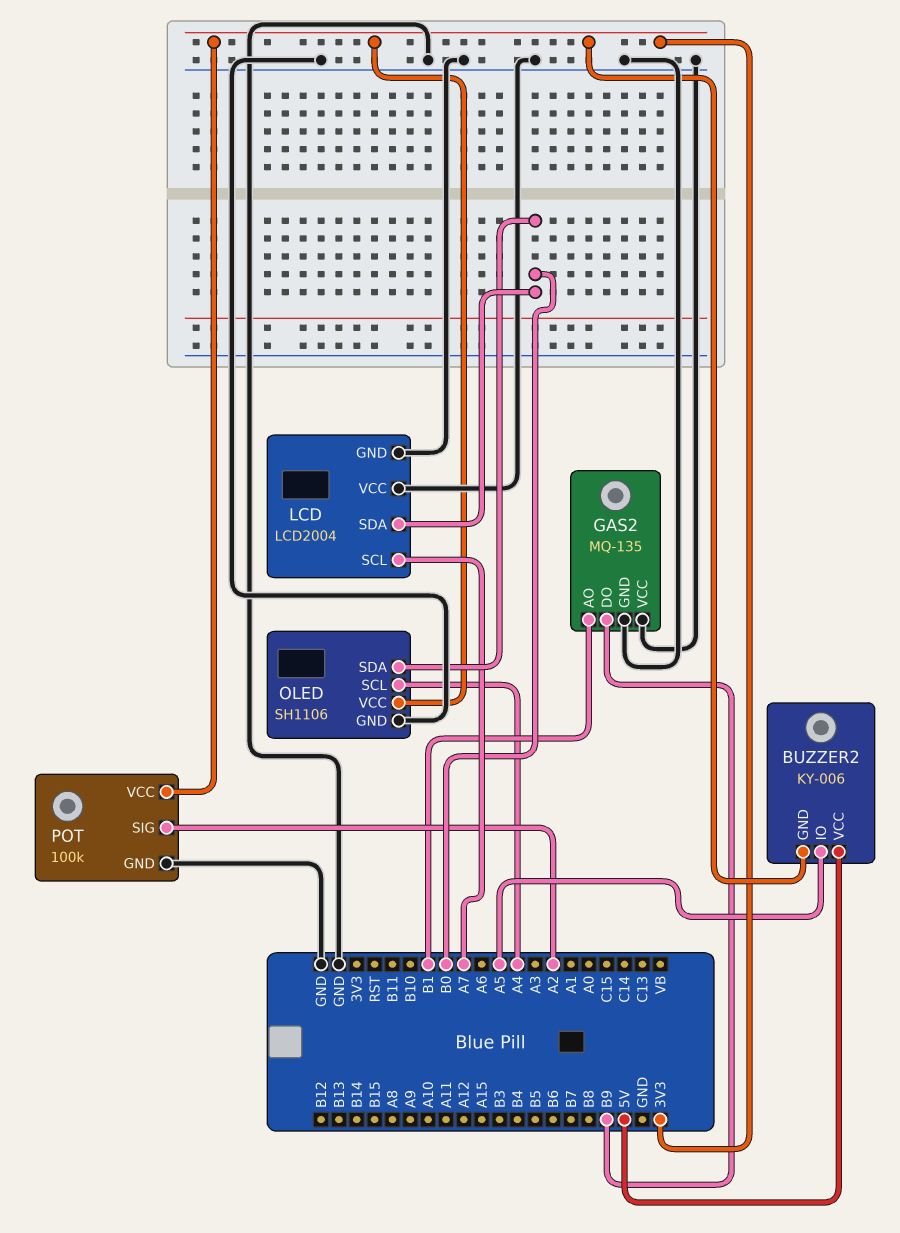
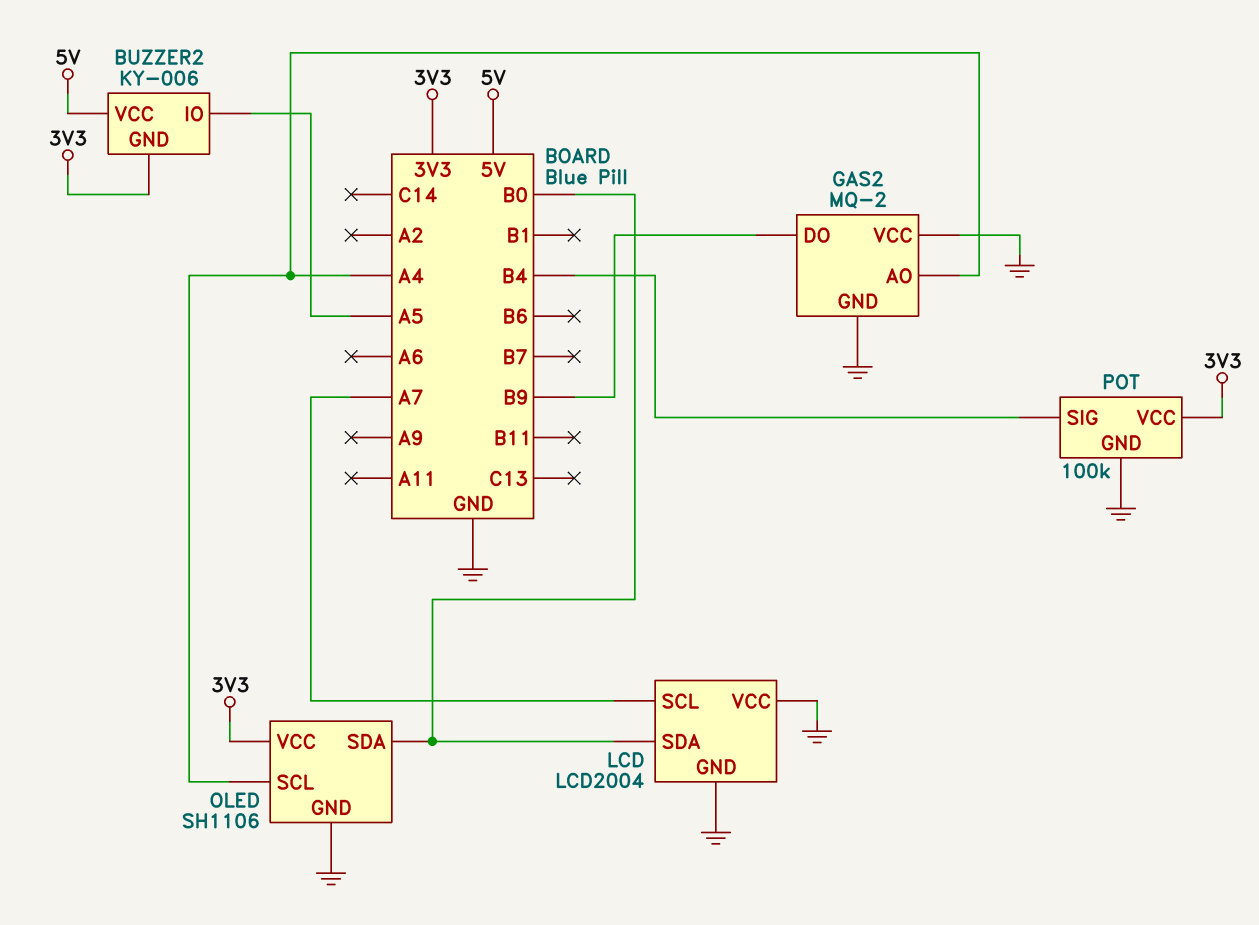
GAS2: MQ-135 -> MQ-2
GAS2 pin AO: B1 -> A4
POT pin SIG: A2 -> B4

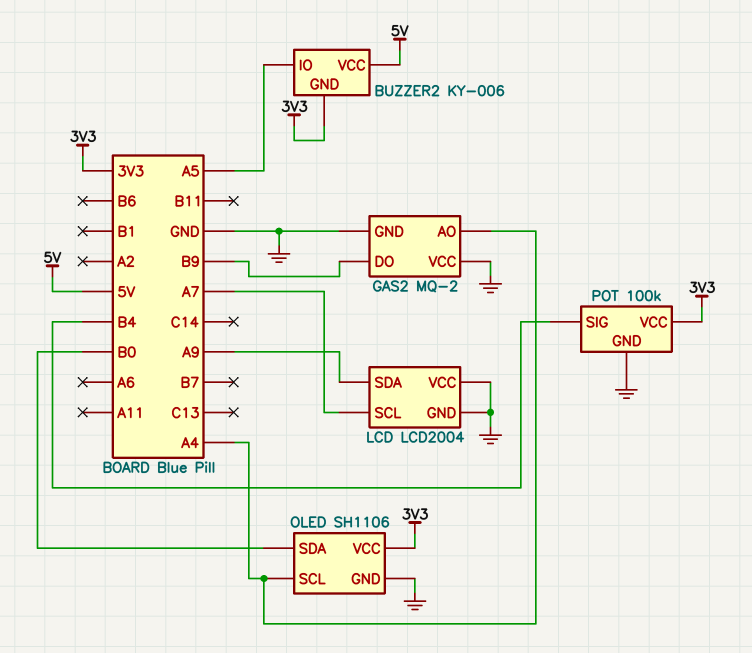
LCD pin SDA: B0 -> A9

